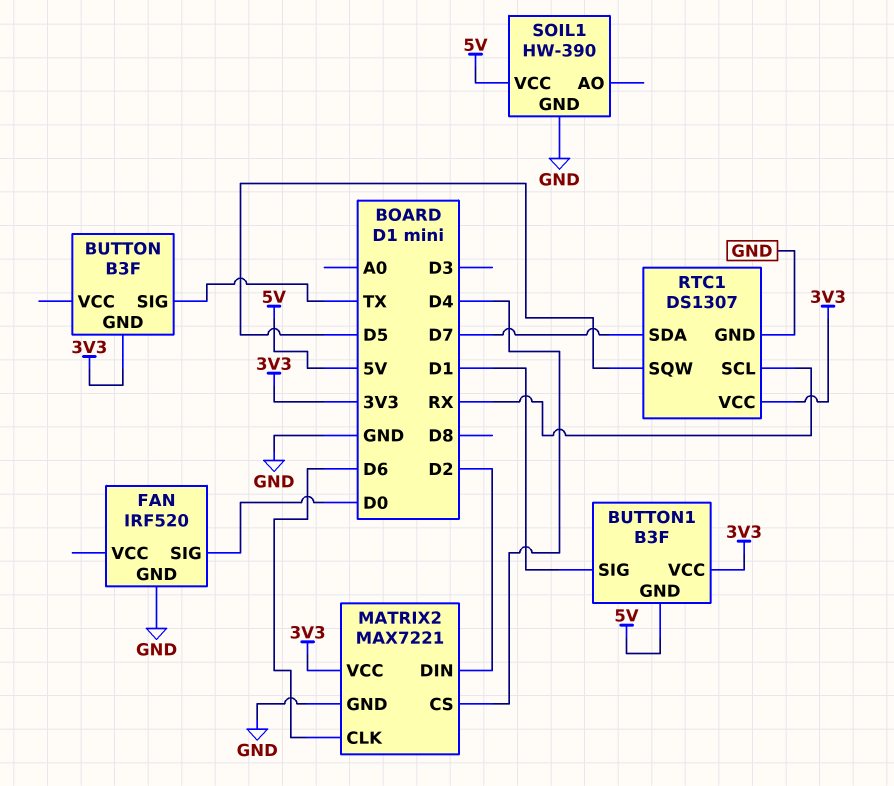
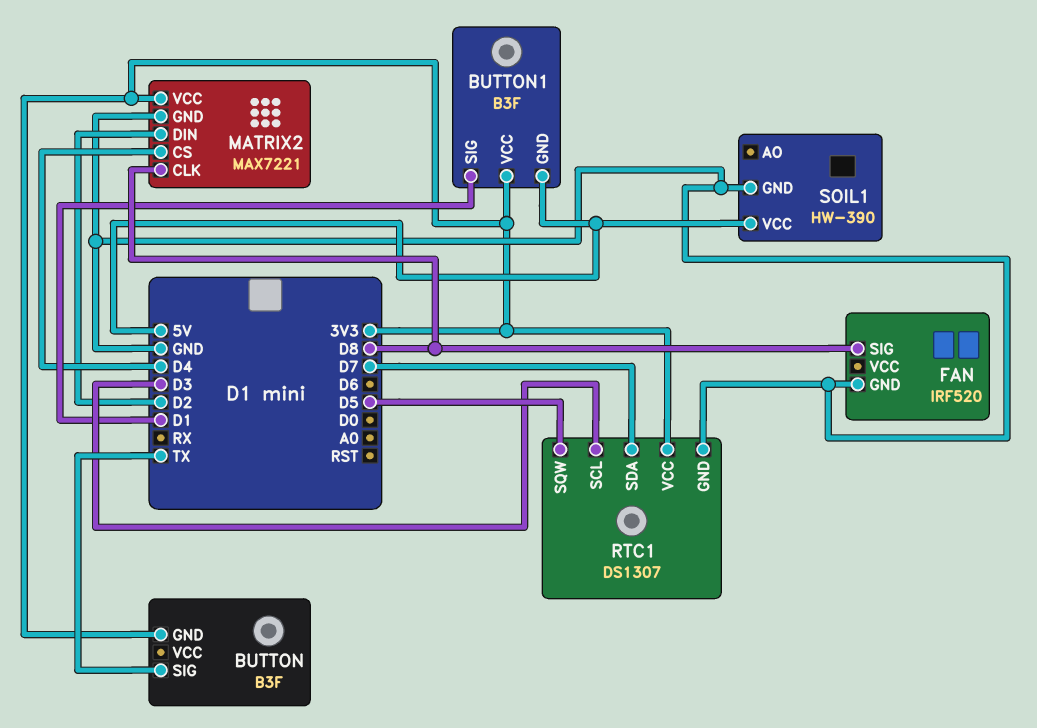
FAN pin SIG: D0 -> D8
MATRIX2 pin CLK: D6 -> D8
RTC1 pin SCL: RX -> D3

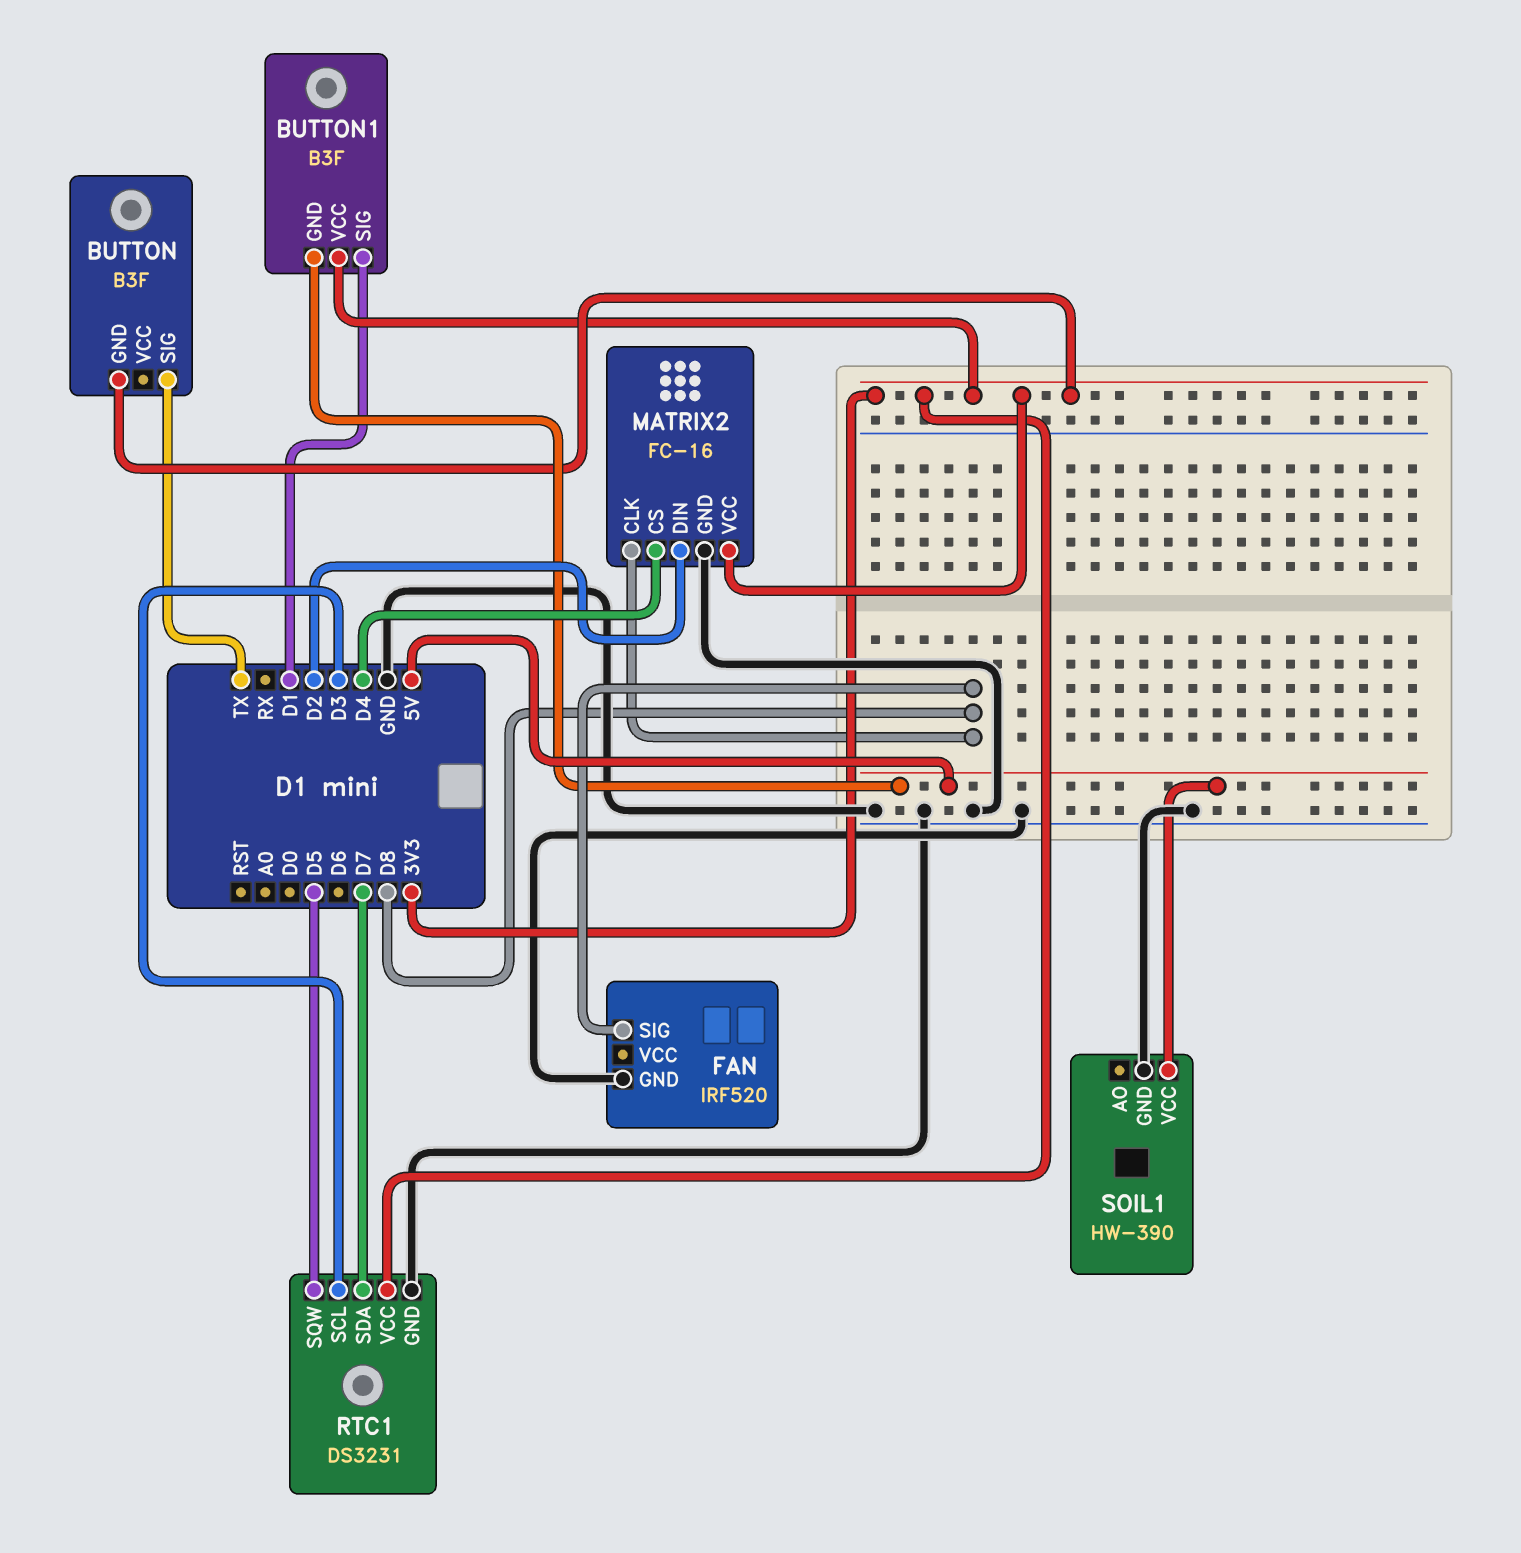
MATRIX2: MAX7221 -> FC-16
RTC1: DS1307 -> DS3231

